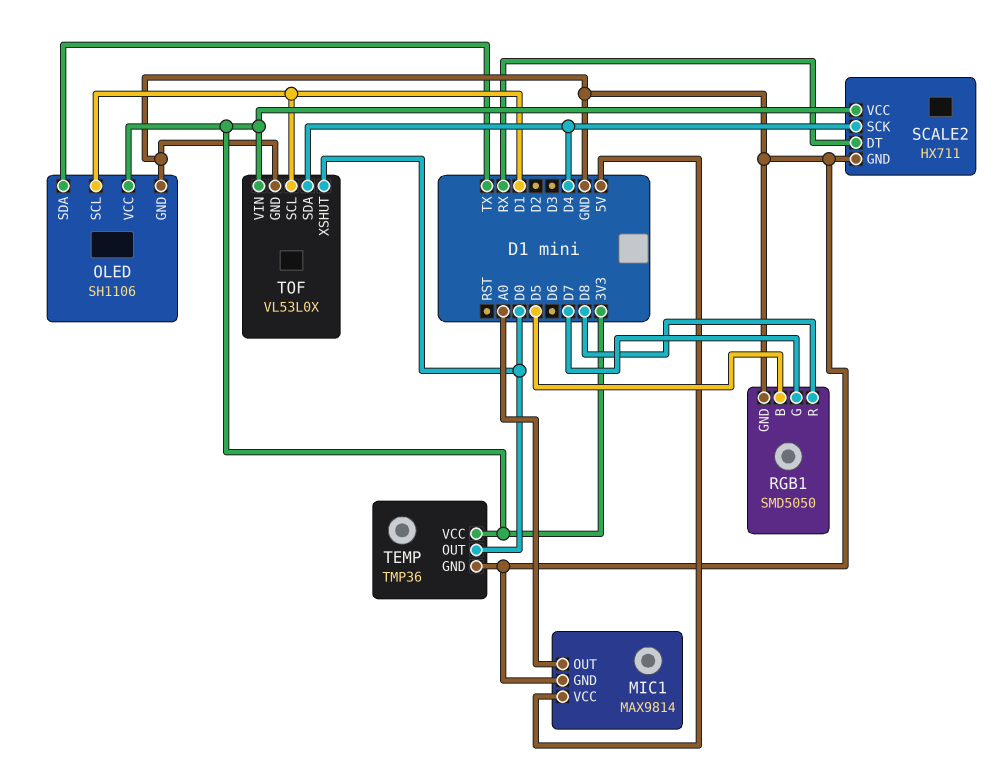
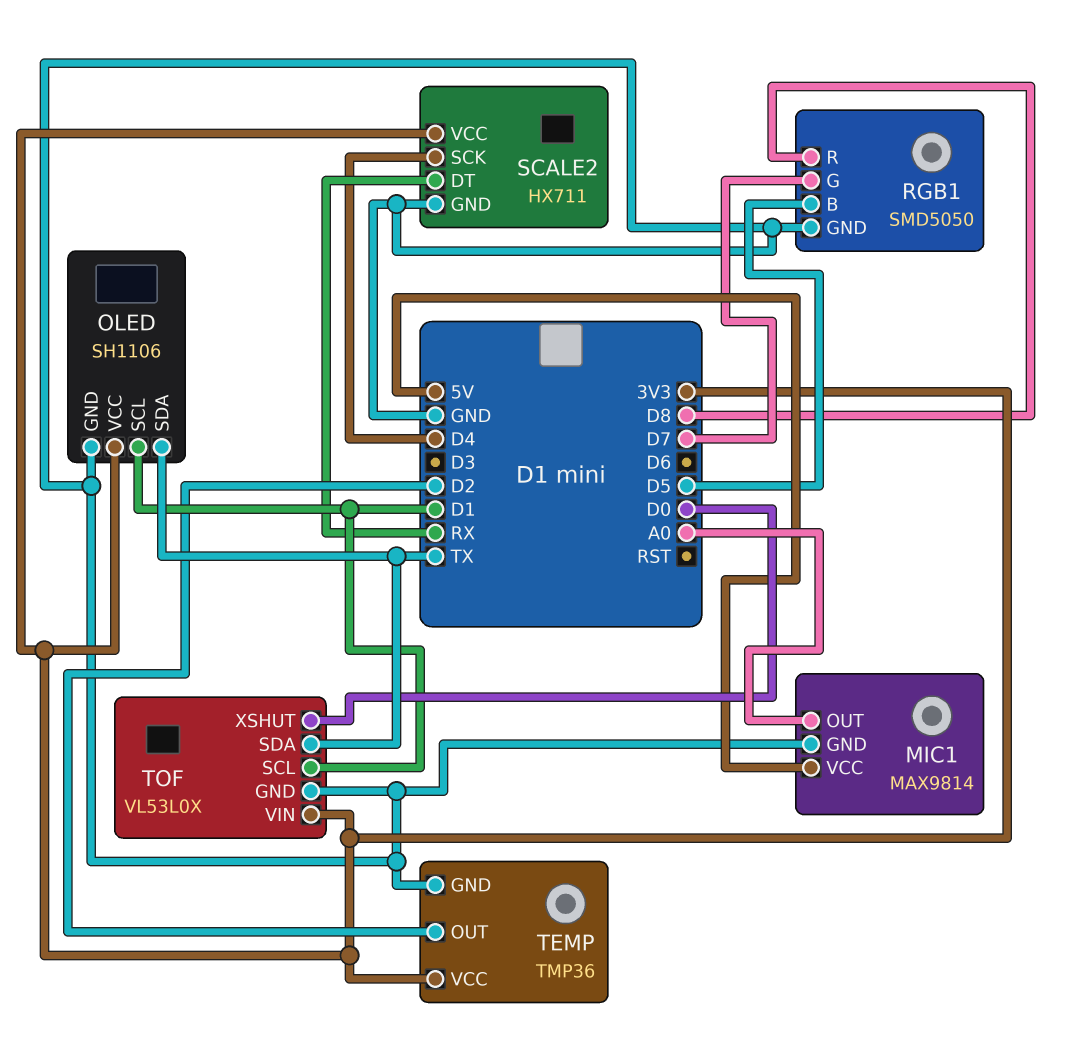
TEMP pin OUT: D0 -> D2
TOF pin SDA: D4 -> TX

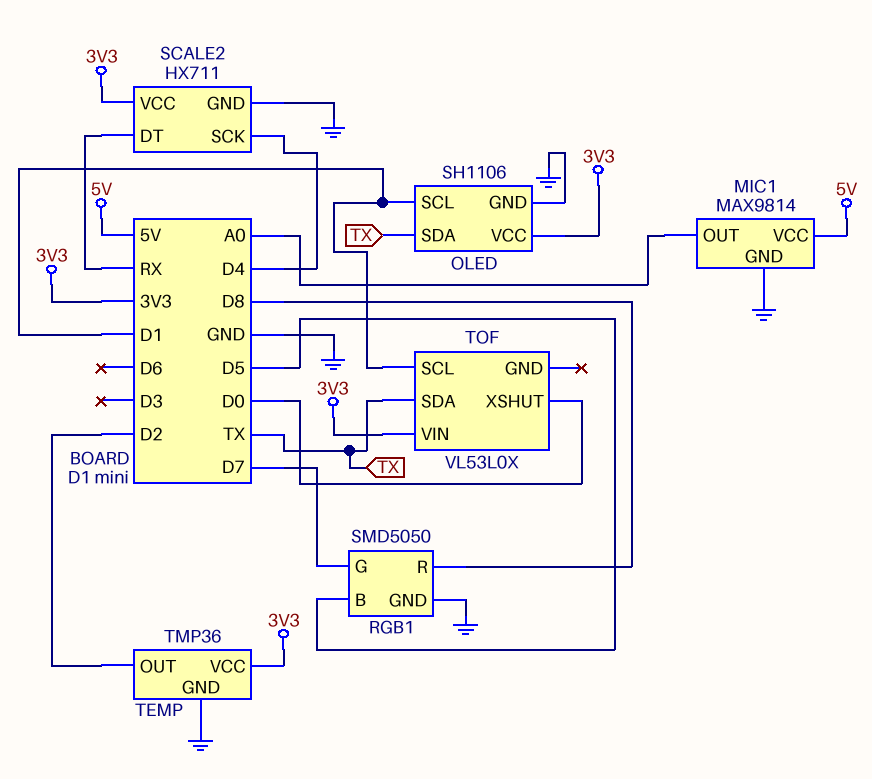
TOF pin GND: GND -> none

